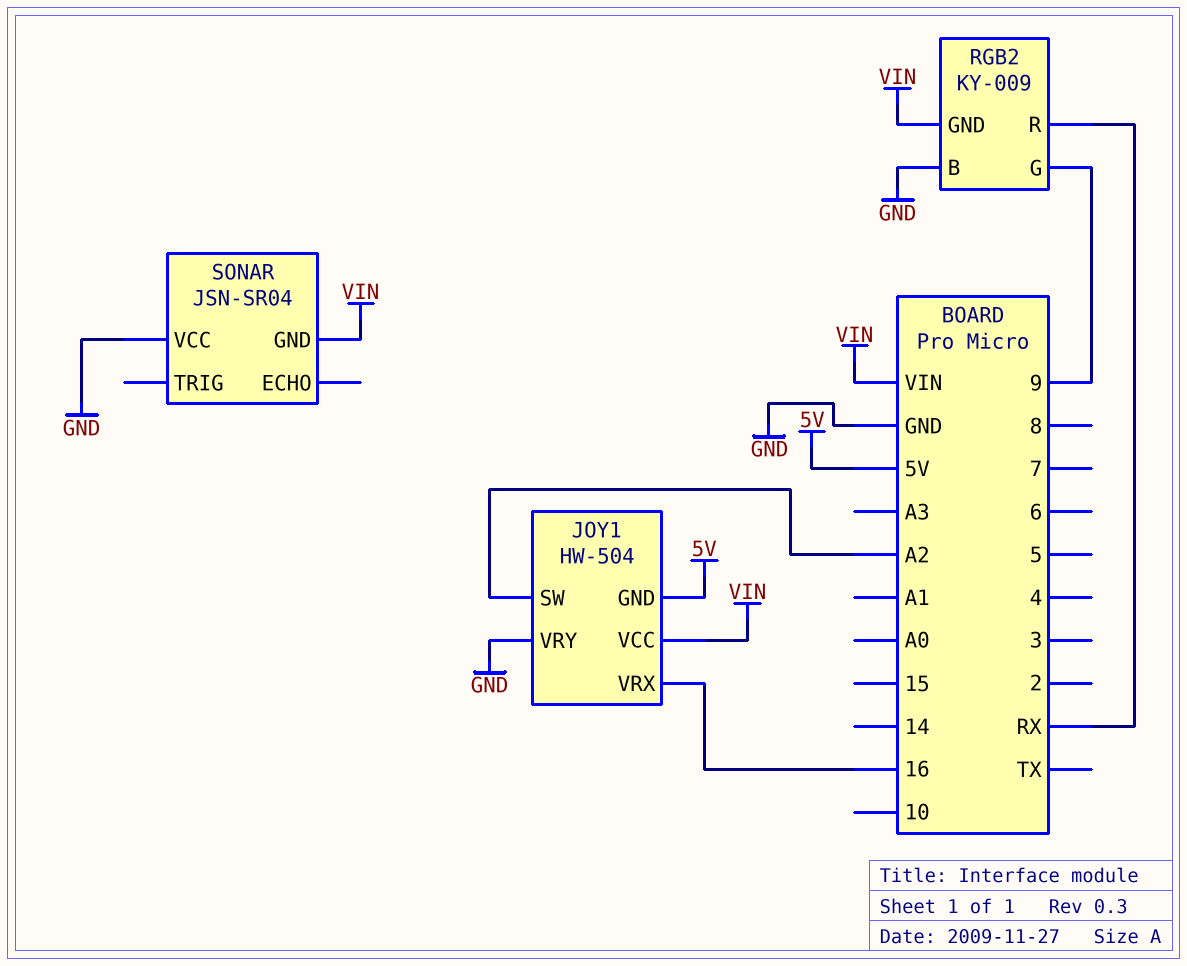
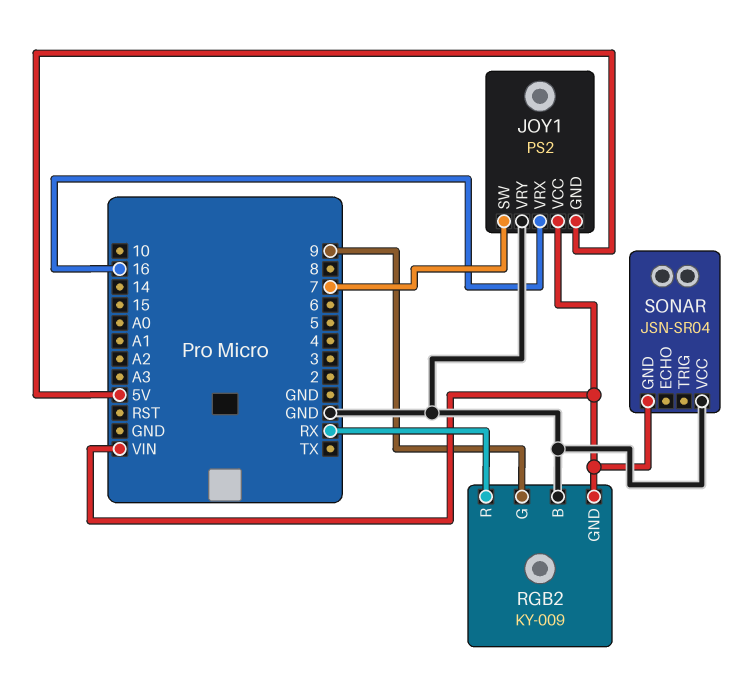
JOY1: HW-504 -> PS2
JOY1 pin SW: A2 -> 7

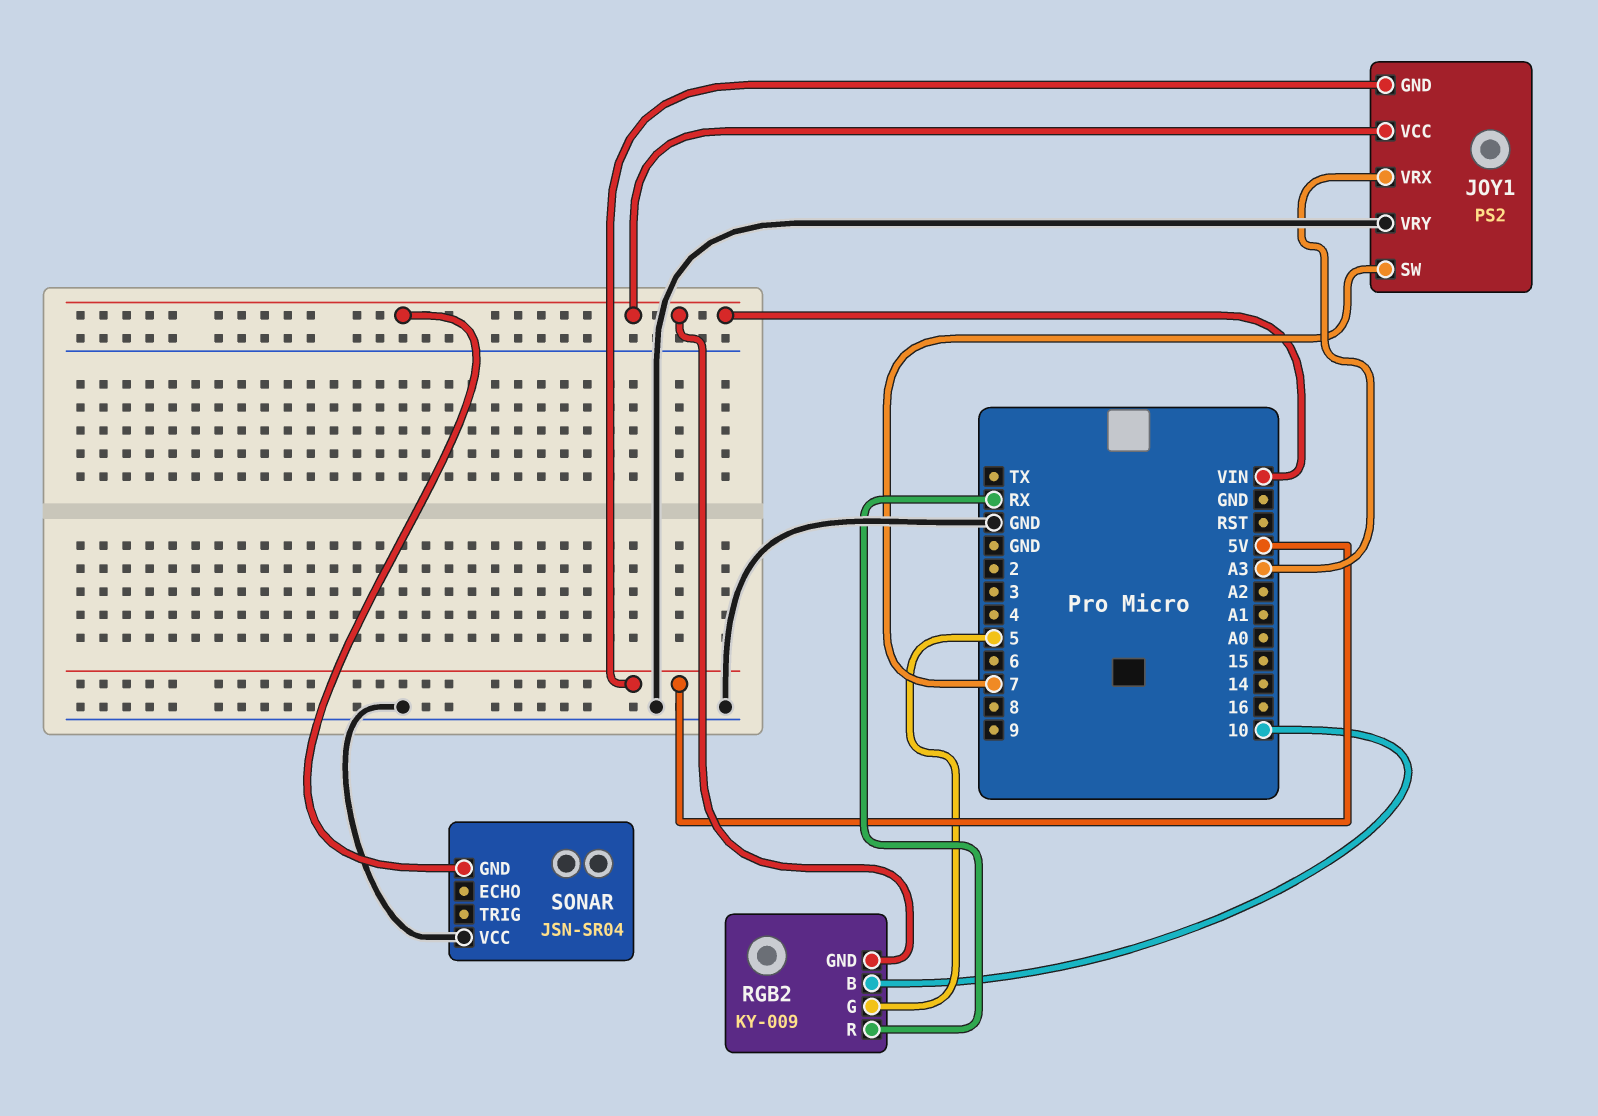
JOY1 pin VRX: 16 -> A3
RGB2 pin B: GND -> 10
RGB2 pin G: 9 -> 5

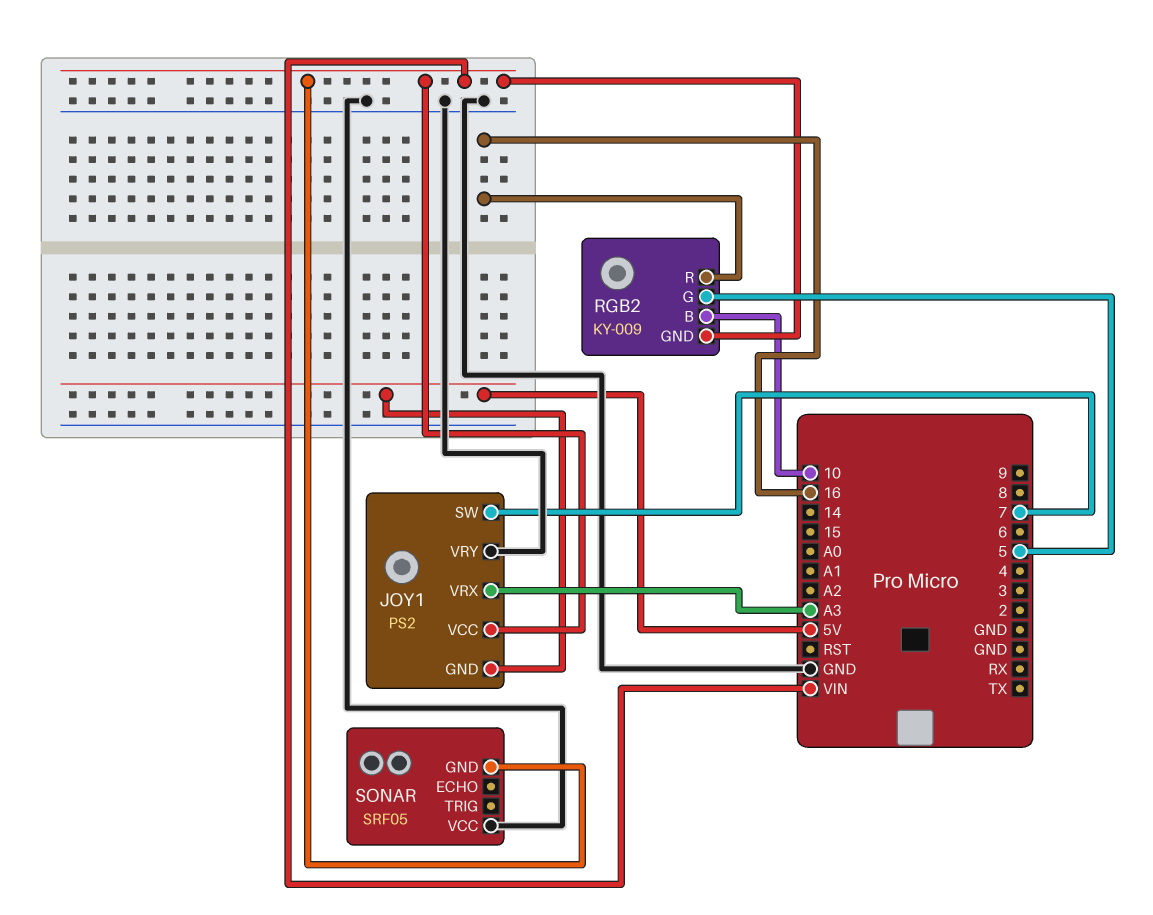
RGB2 pin R: RX -> 16
SONAR: JSN-SR04 -> SRF05

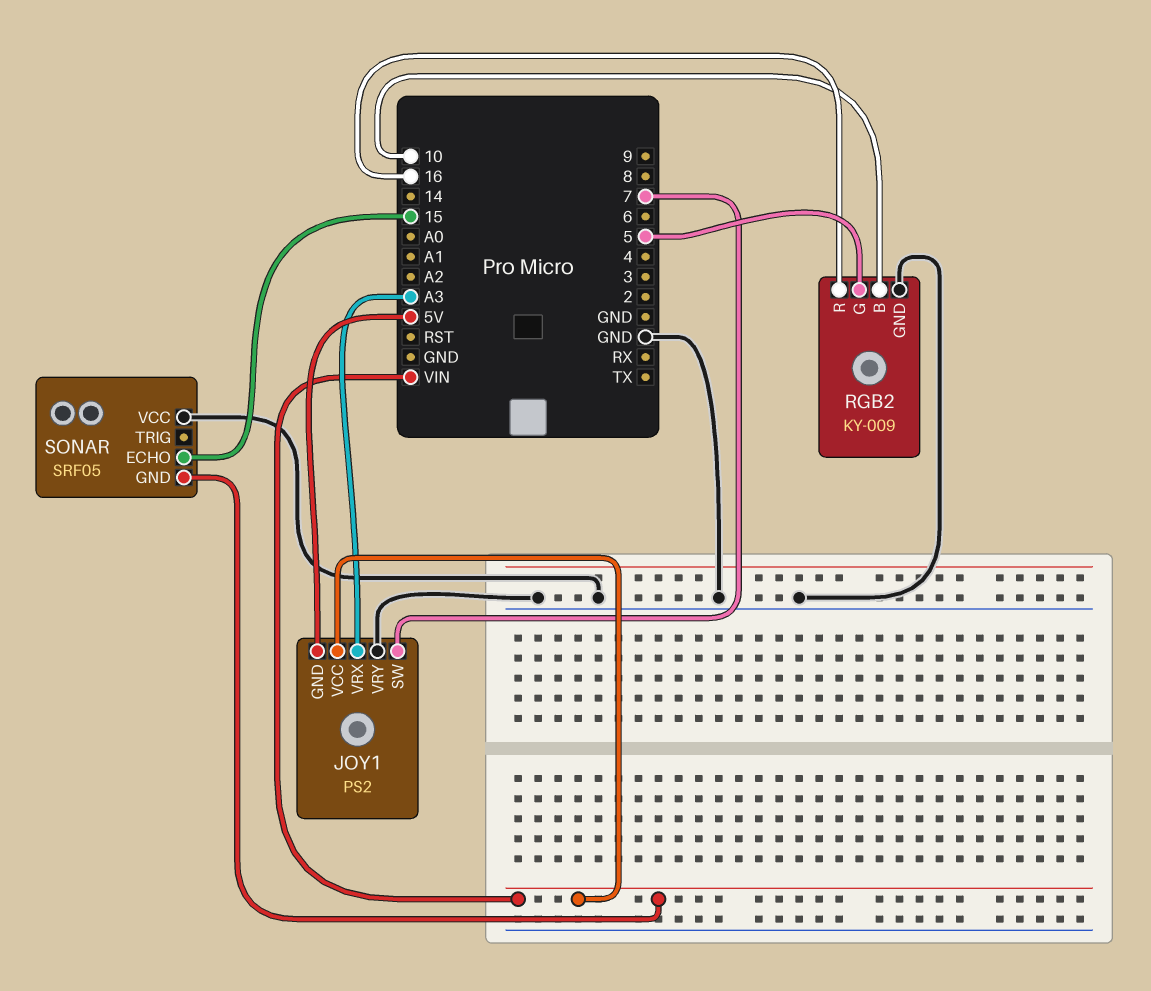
RGB2 pin GND: VIN -> GND
SONAR pin ECHO: none -> 15

